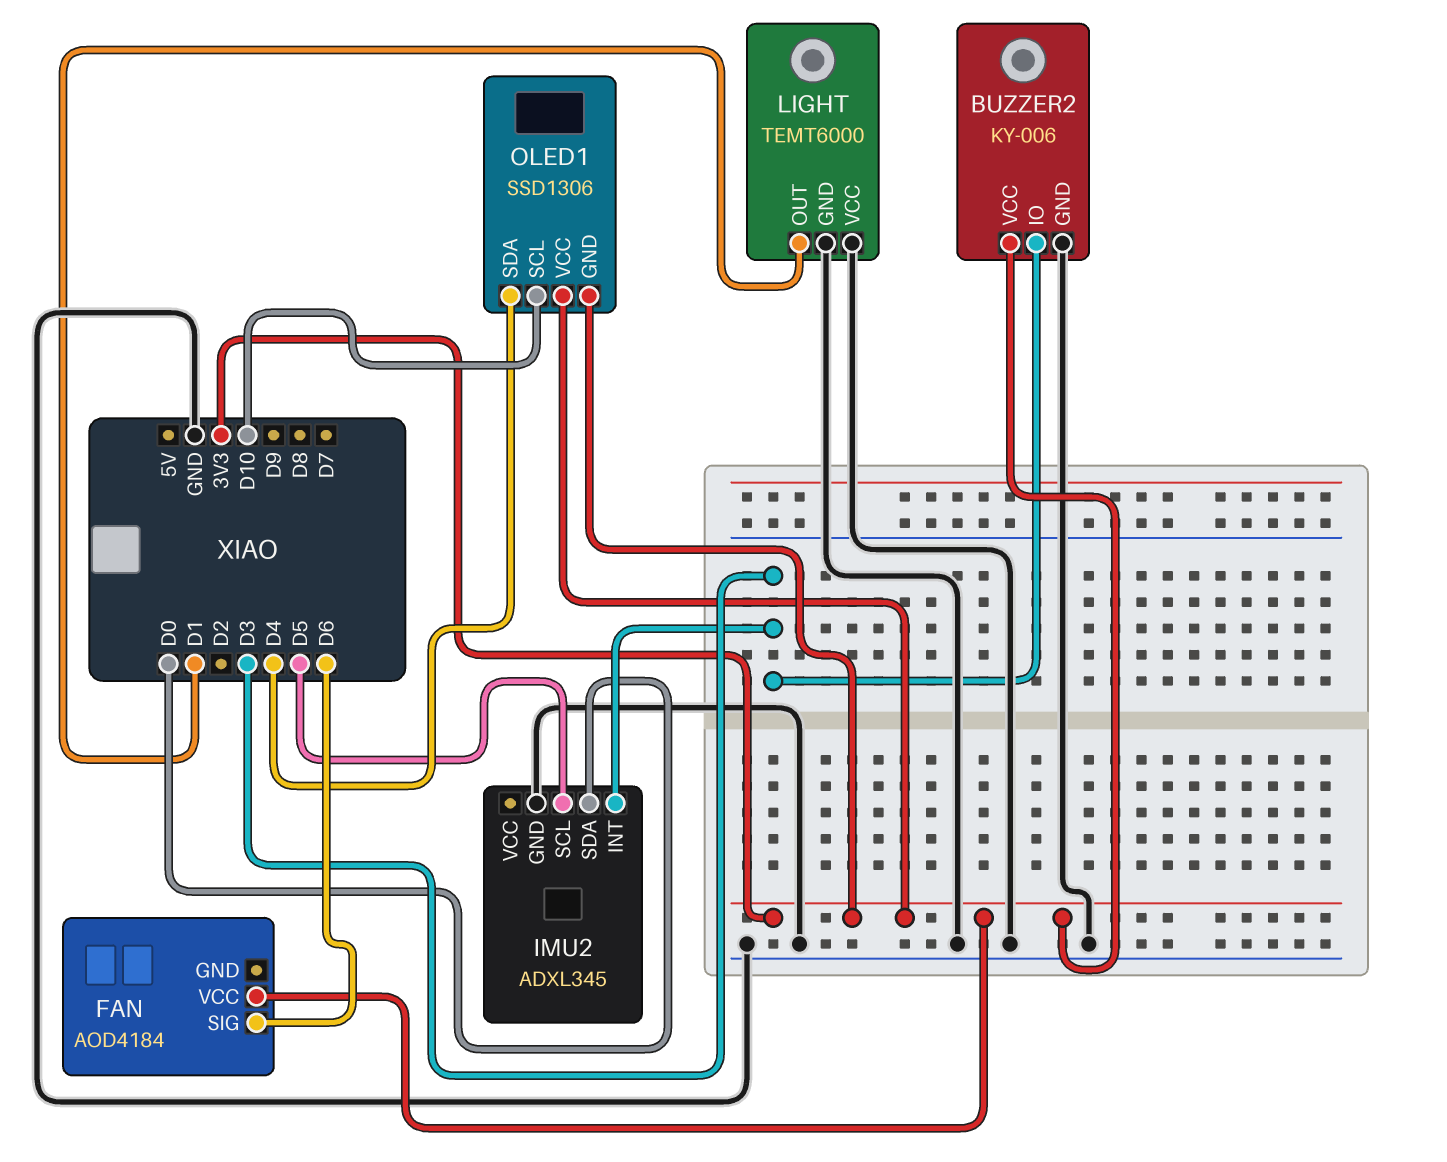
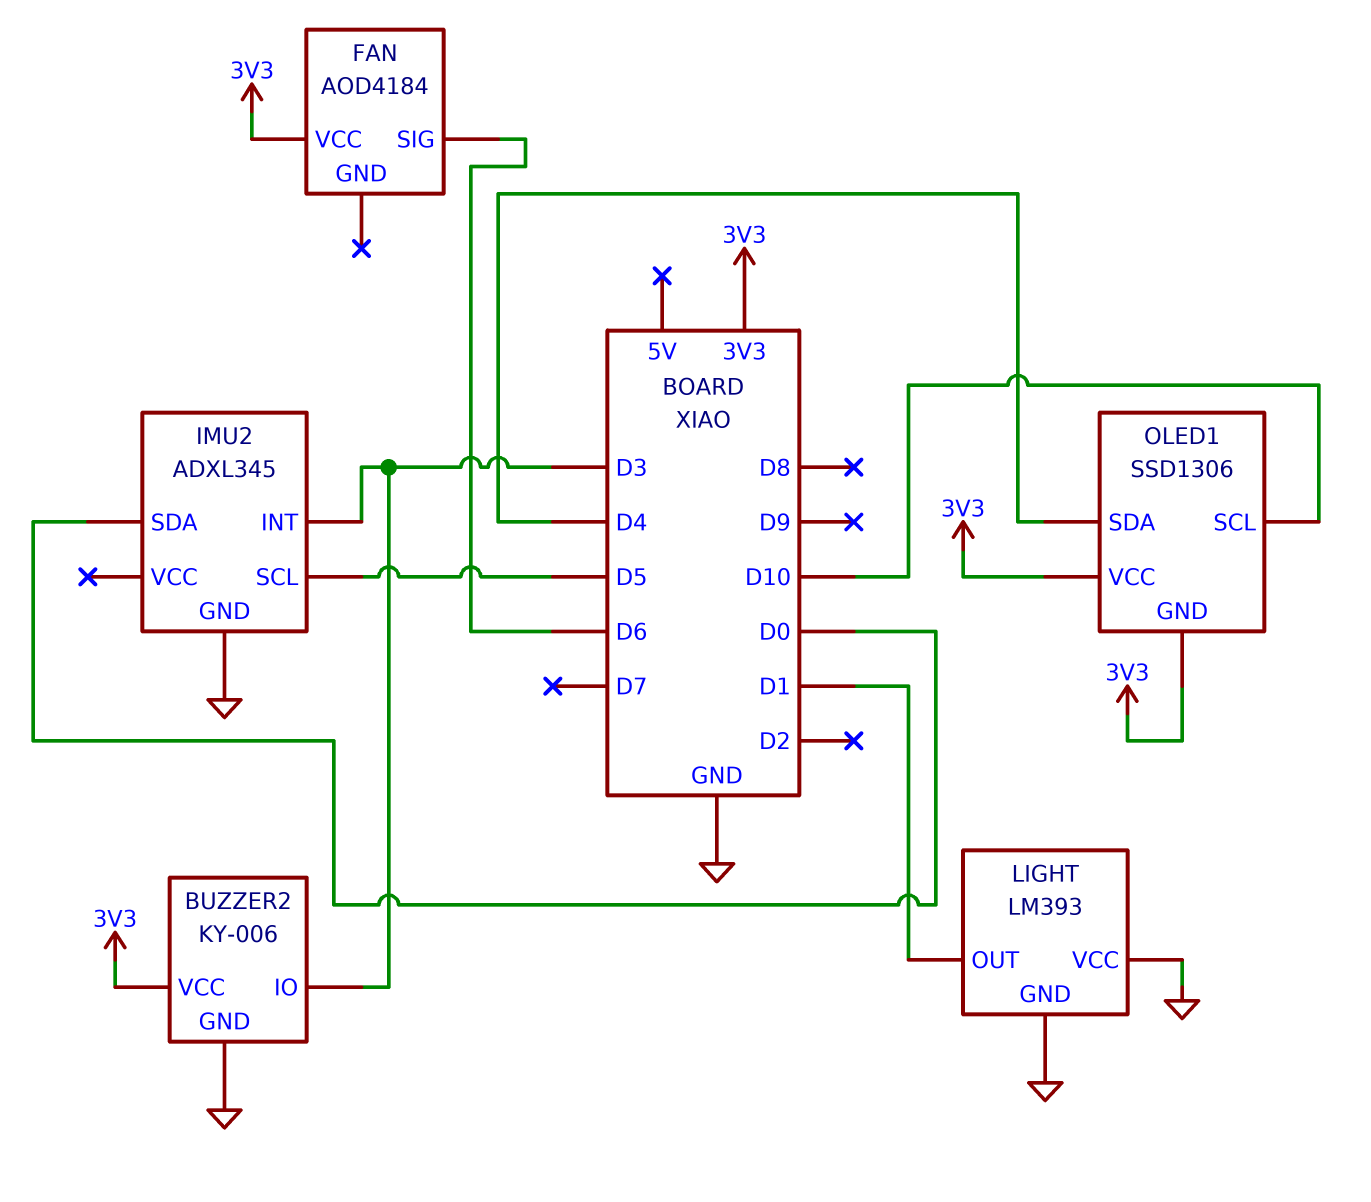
LIGHT: TEMT6000 -> LM393

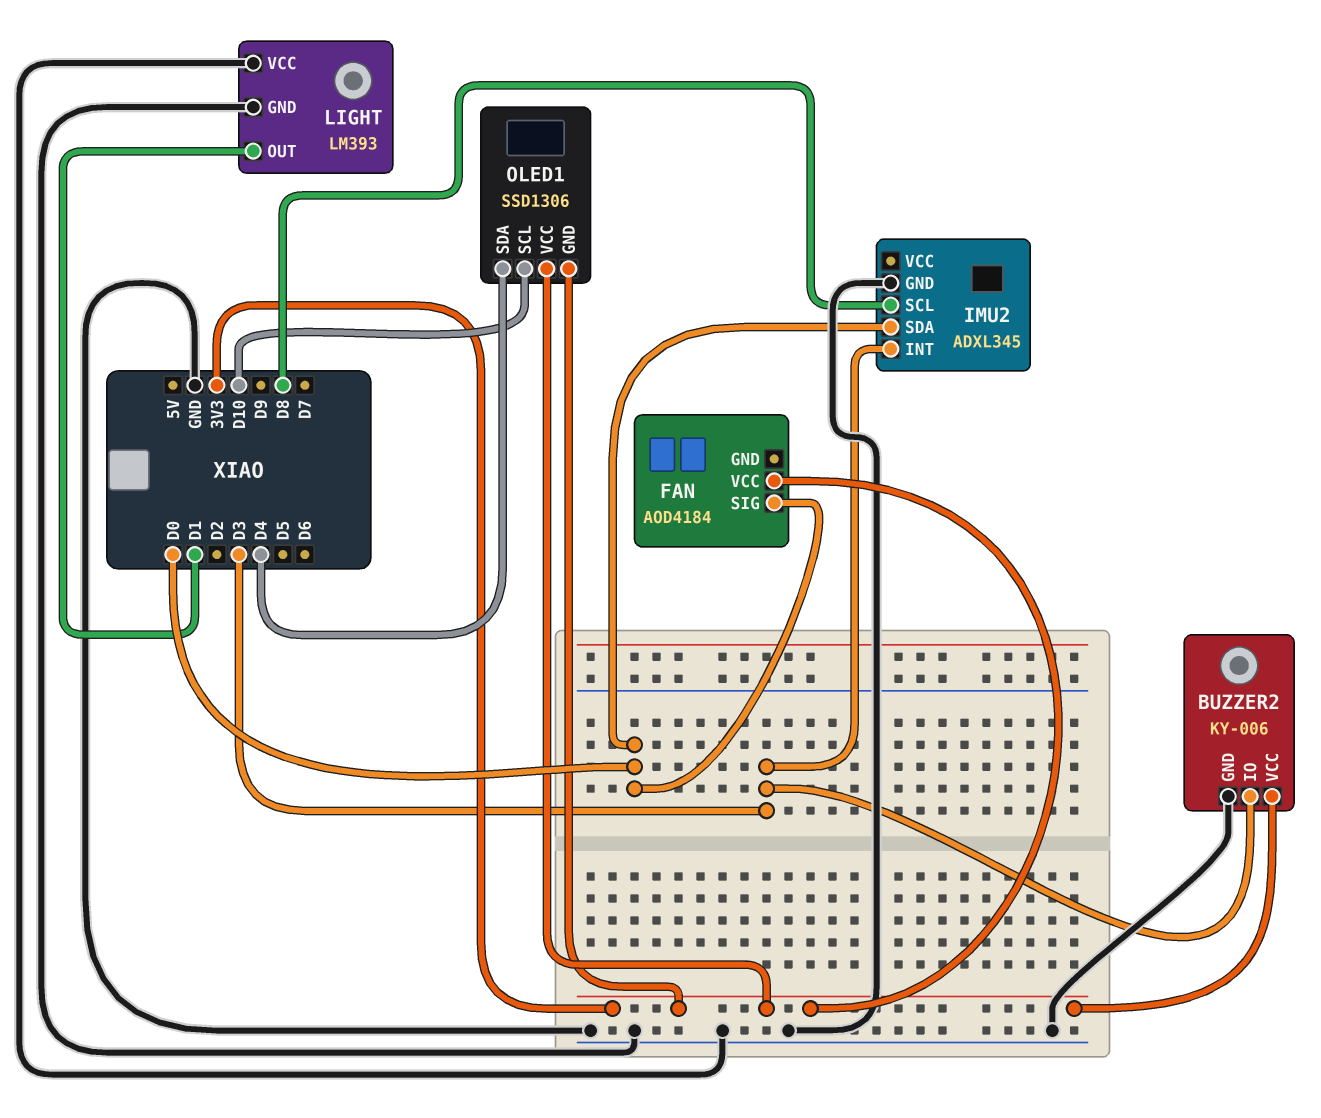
FAN pin SIG: D6 -> D0
IMU2 pin SCL: D5 -> D8

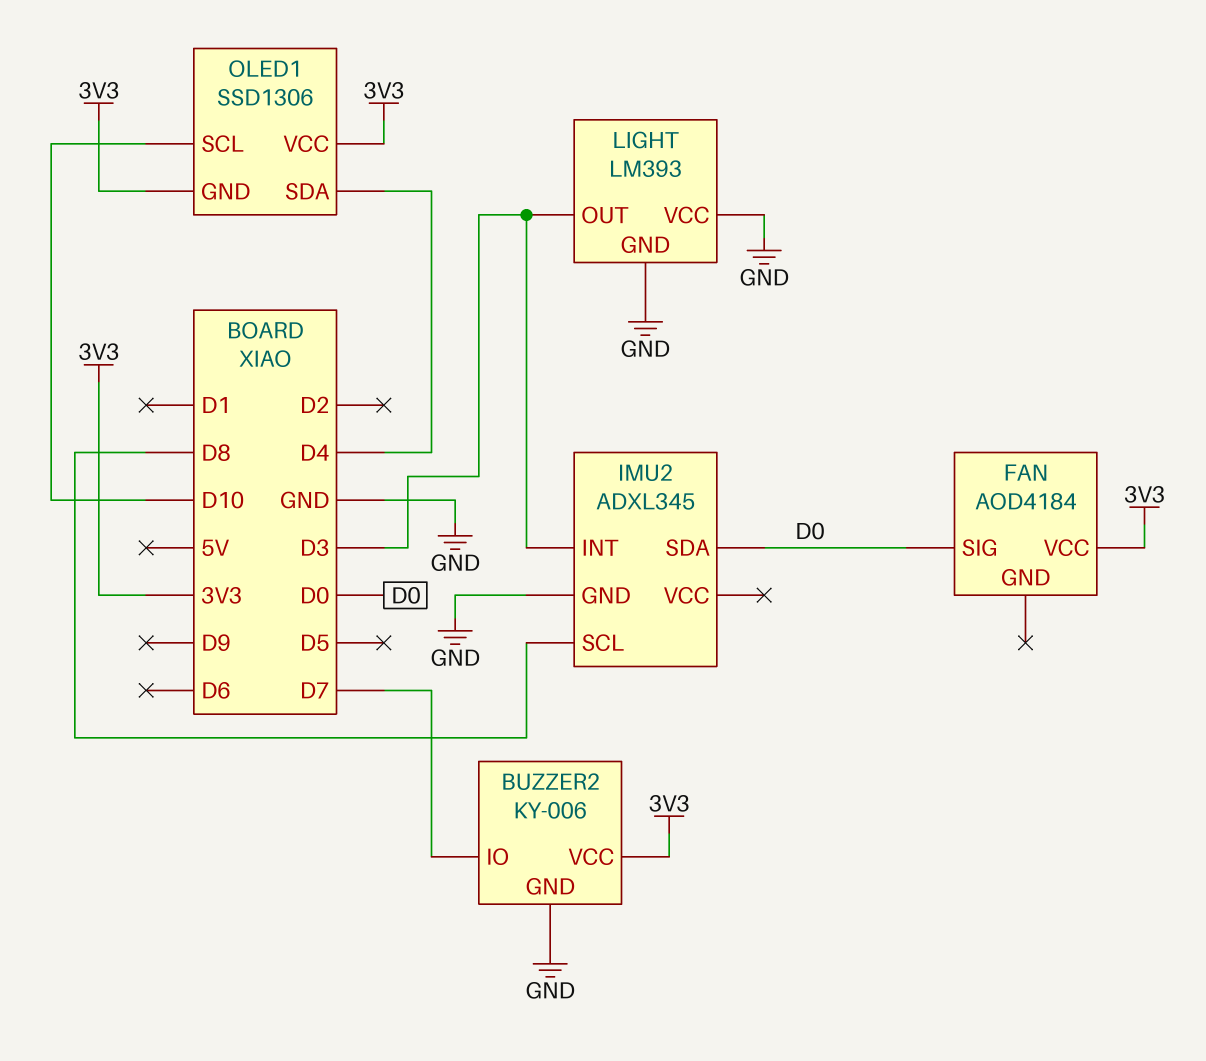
BUZZER2 pin IO: D3 -> D7
LIGHT pin OUT: D1 -> D3

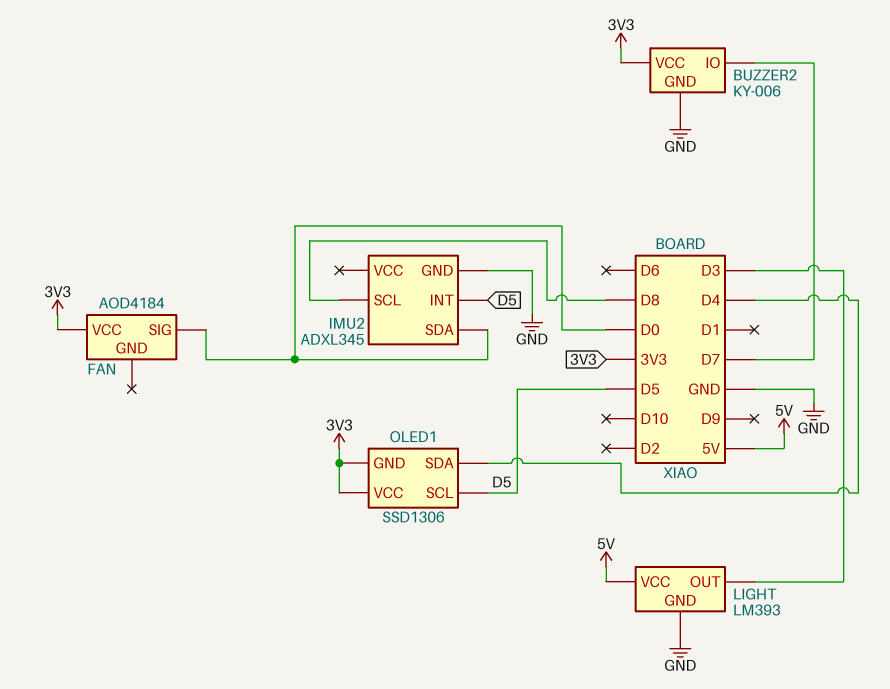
IMU2 pin INT: D3 -> D5
LIGHT pin VCC: GND -> 5V
OLED1 pin SCL: D10 -> D5

